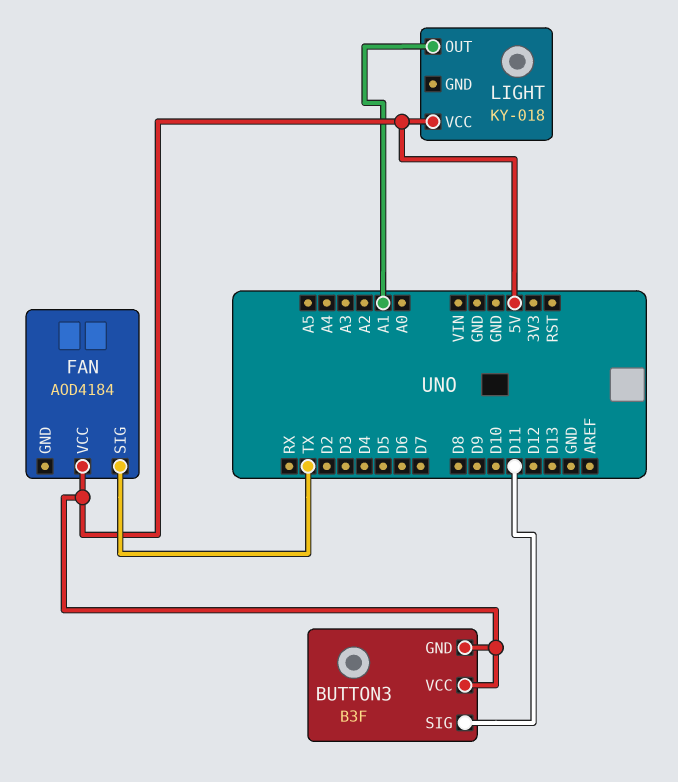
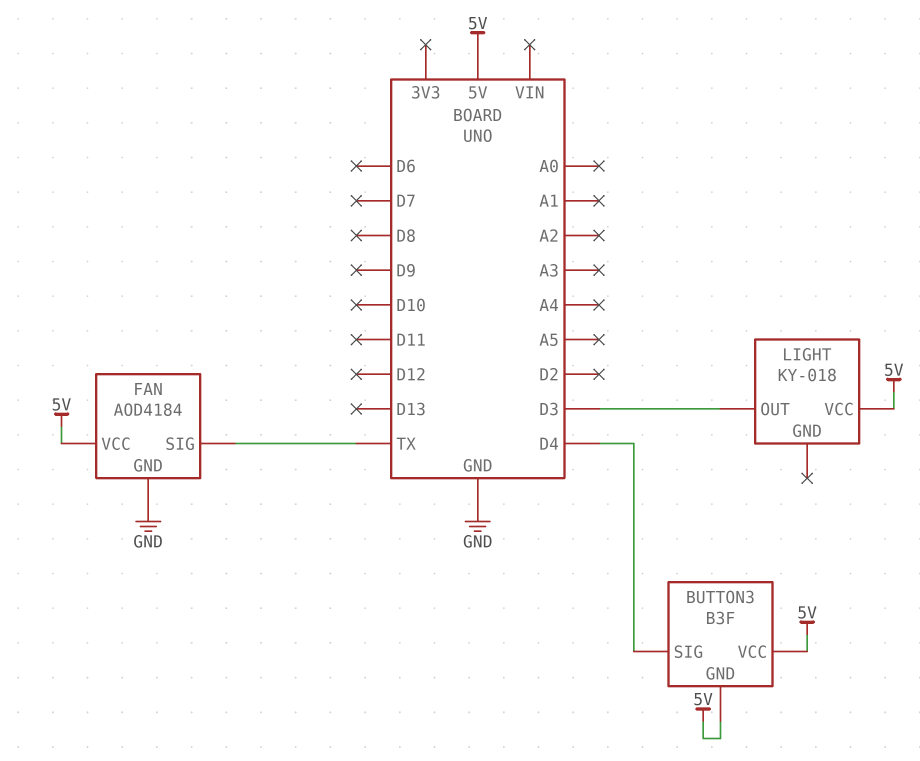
BUTTON3 pin SIG: D11 -> D4
FAN pin GND: none -> GND
LIGHT pin OUT: A1 -> D3

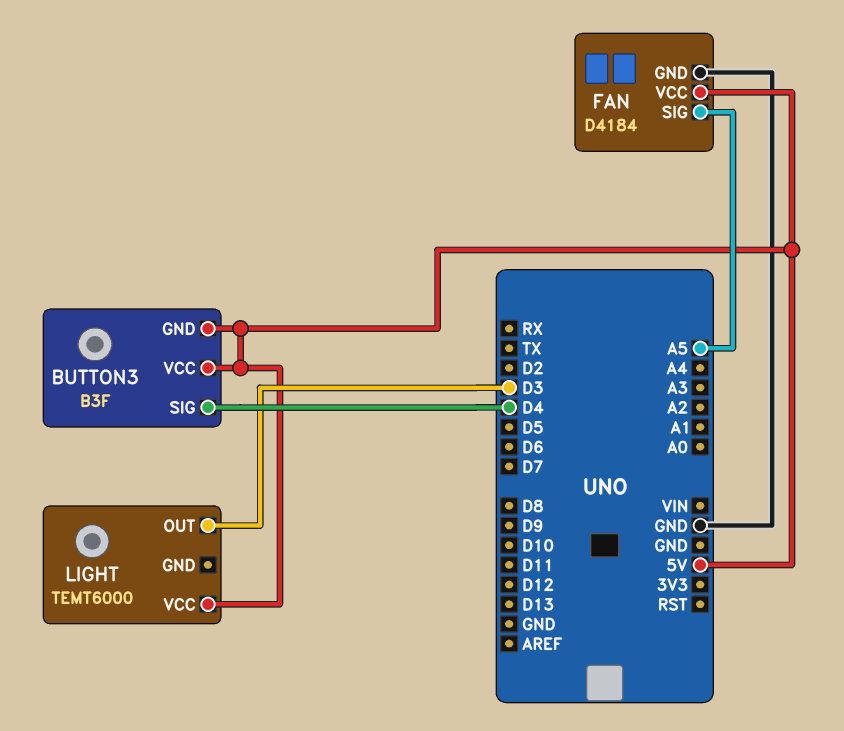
FAN: AOD4184 -> D4184
FAN pin SIG: TX -> A5
LIGHT: KY-018 -> TEMT6000

